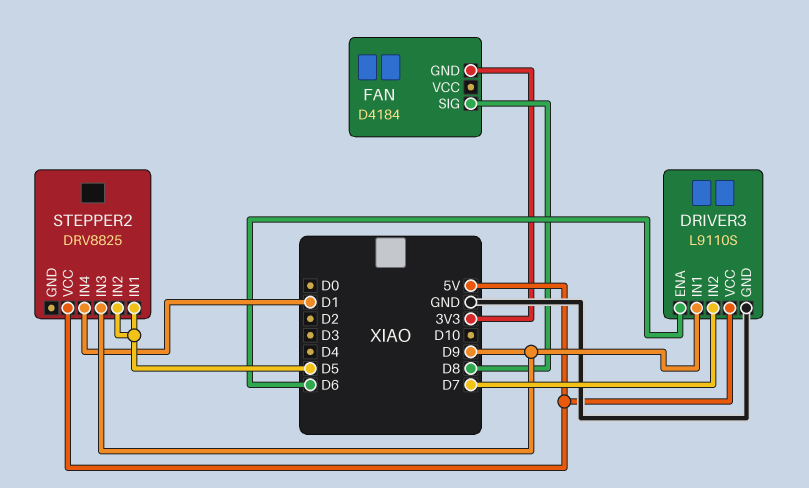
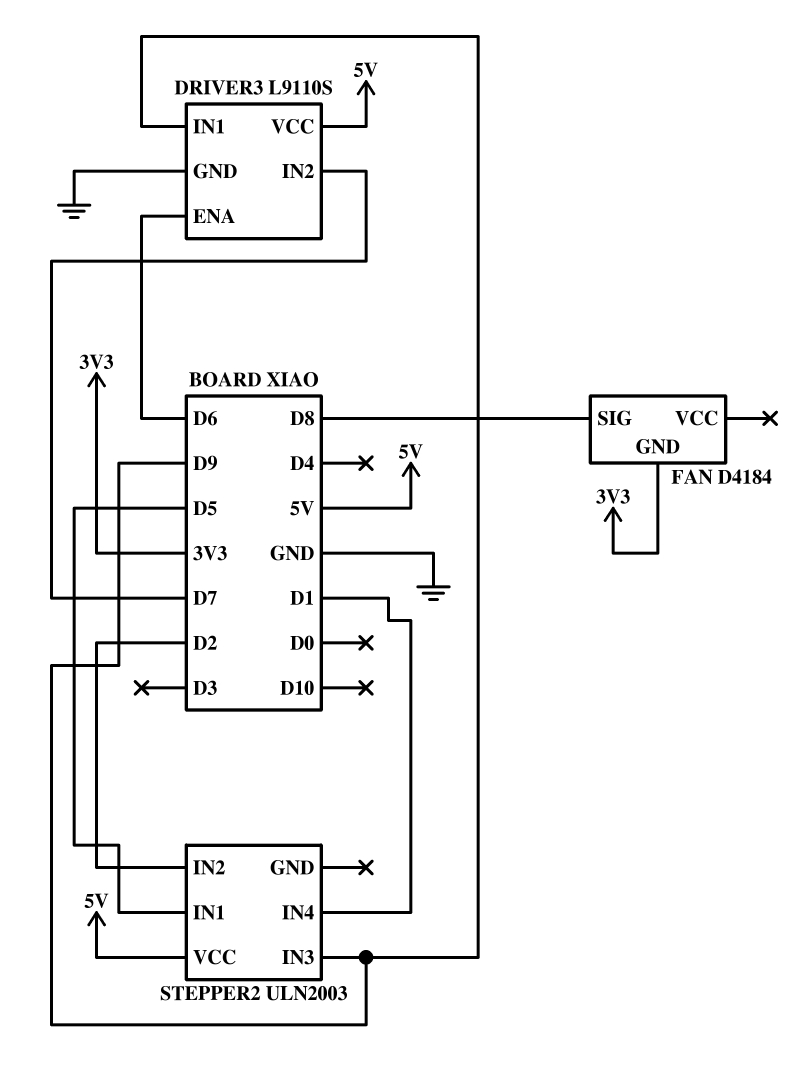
STEPPER2: DRV8825 -> ULN2003
STEPPER2 pin IN2: D5 -> D2

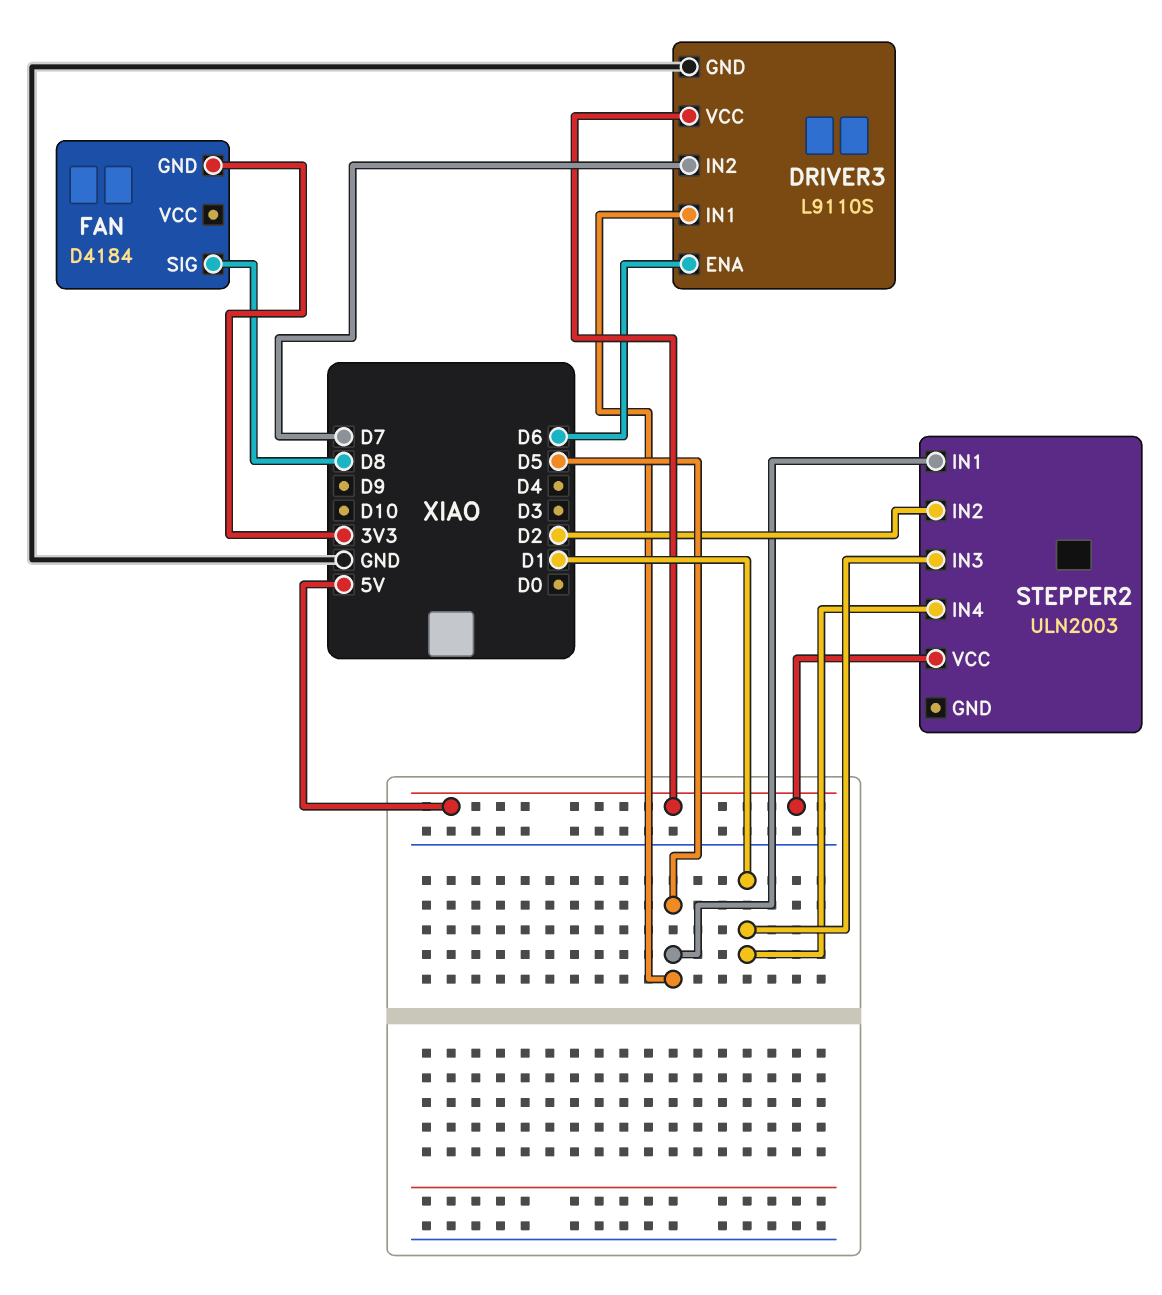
DRIVER3 pin IN1: D9 -> D5
STEPPER2 pin IN3: D9 -> D1

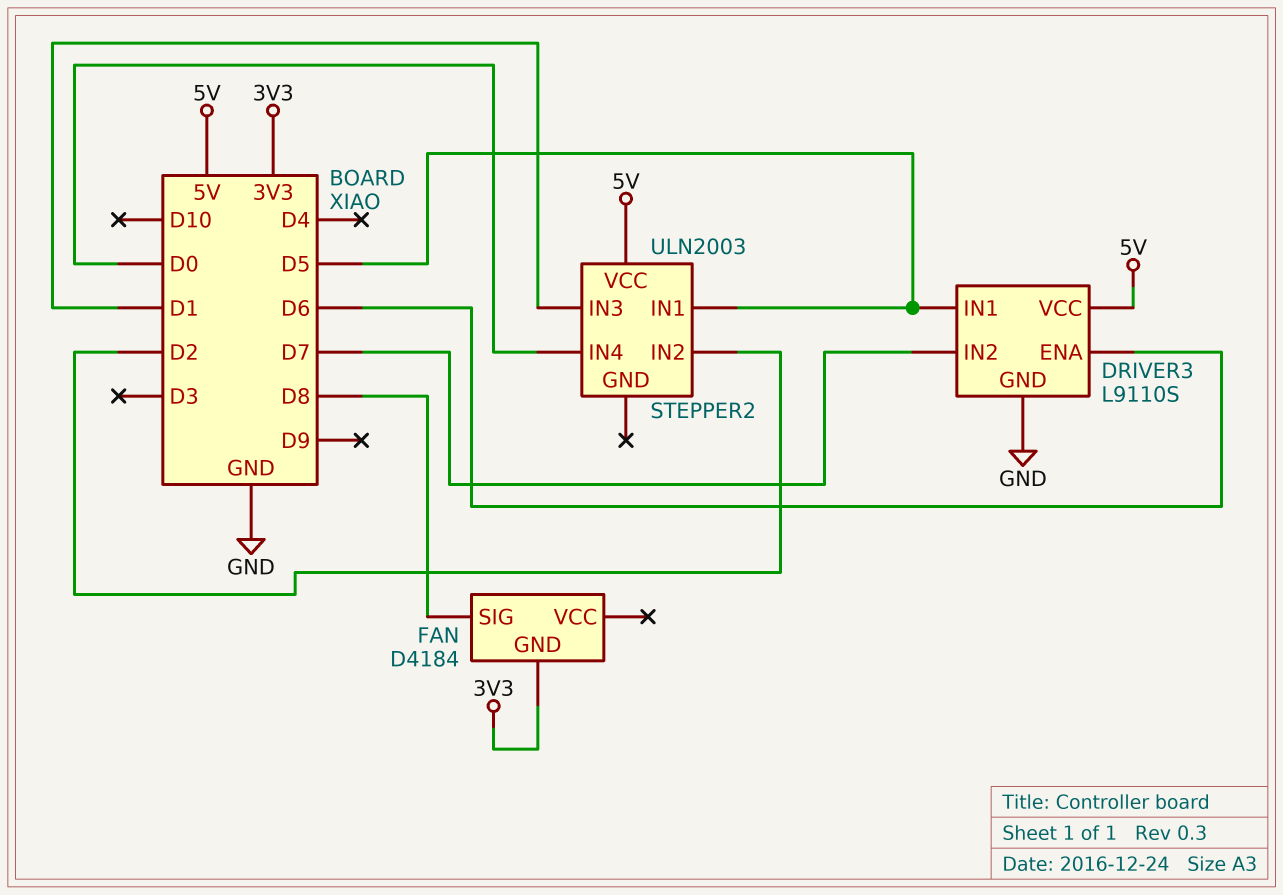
STEPPER2 pin IN4: D1 -> D0

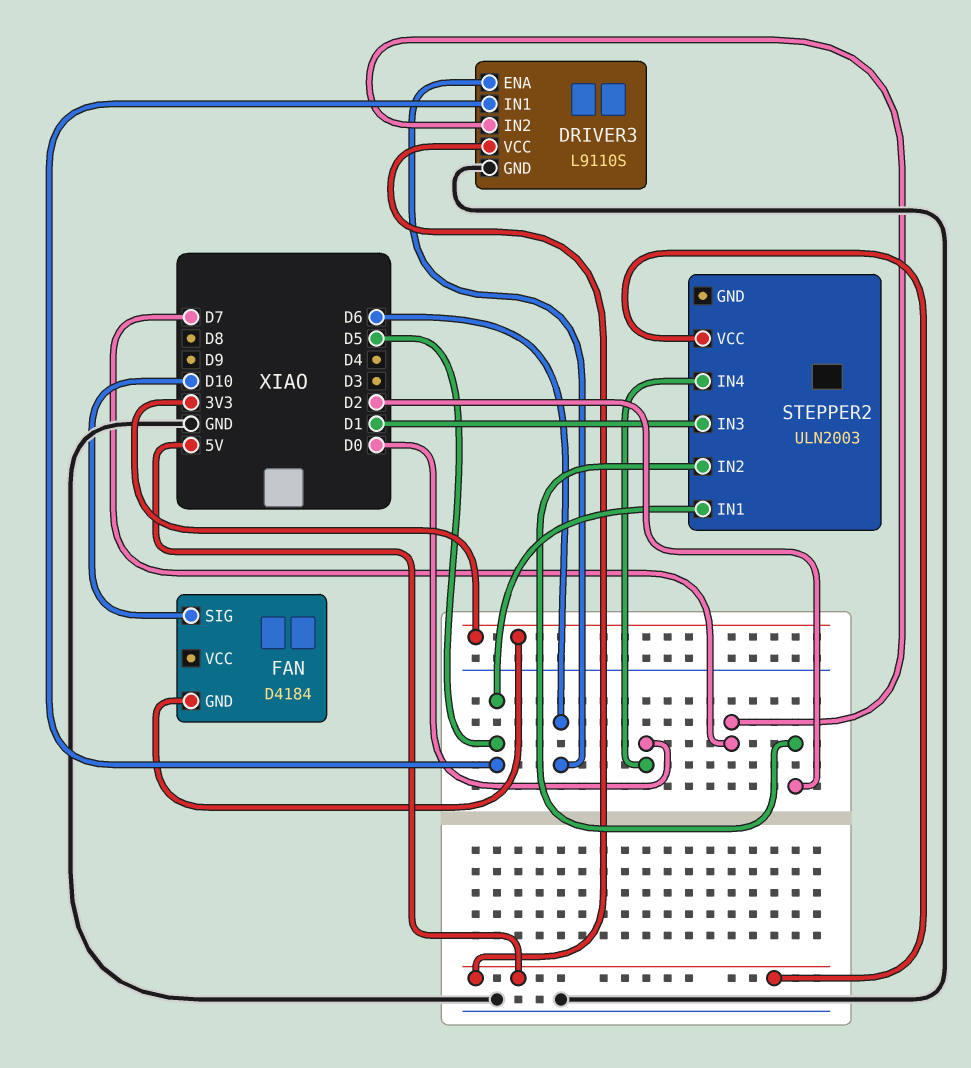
FAN pin SIG: D8 -> D10

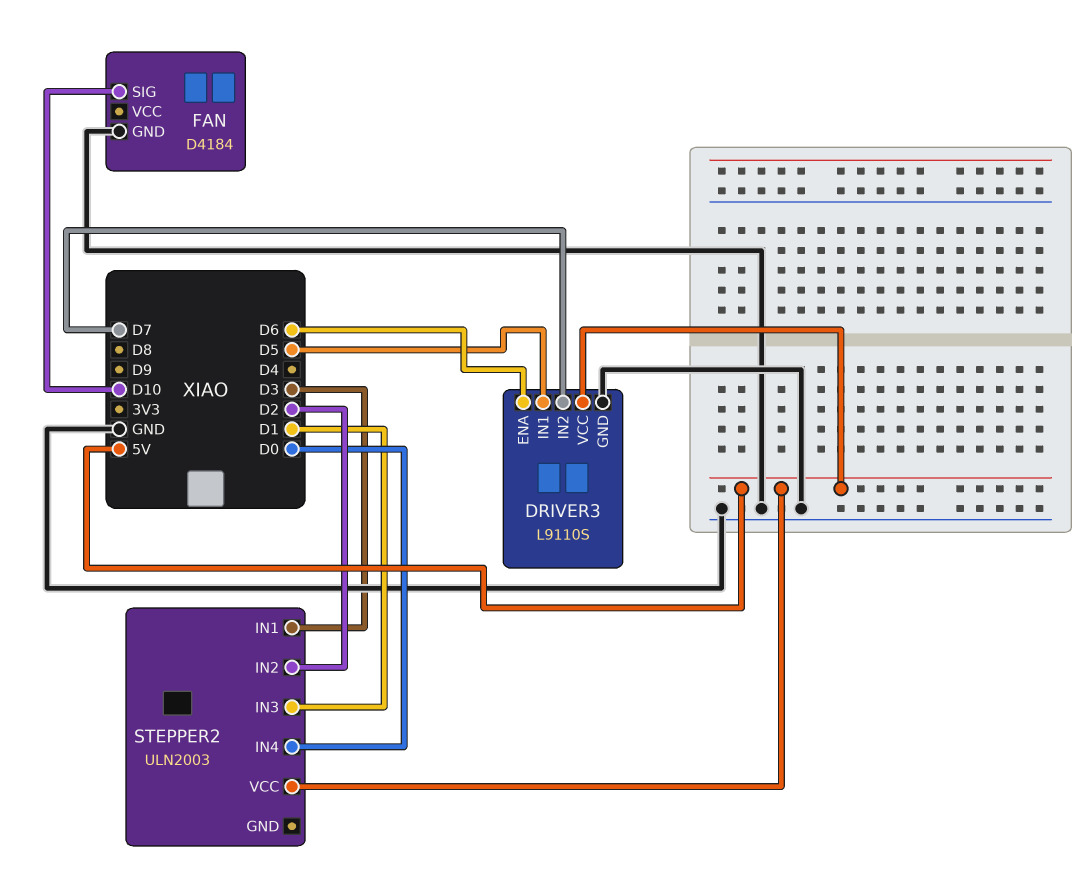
FAN pin GND: 3V3 -> GND
STEPPER2 pin IN1: D5 -> D3

